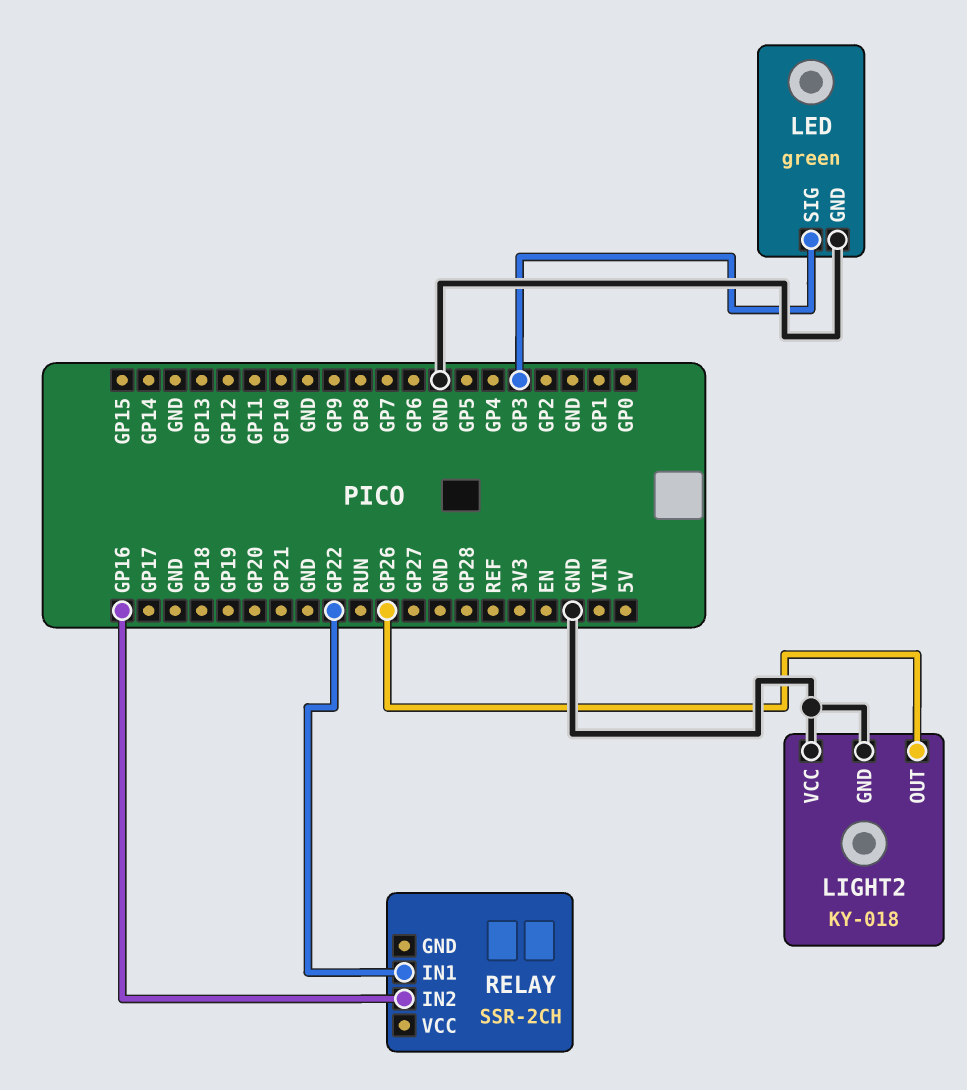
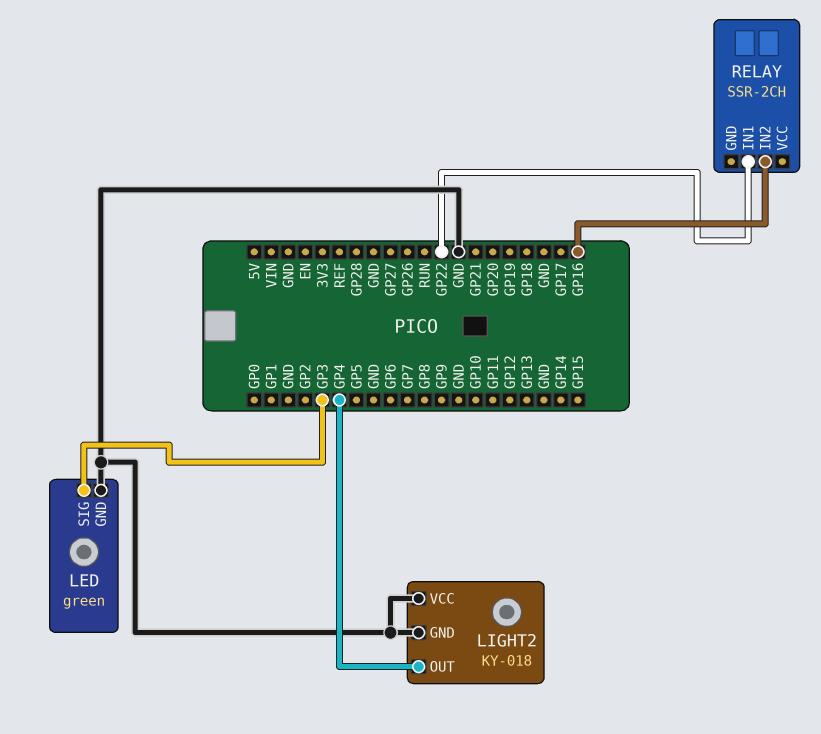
LIGHT2 pin OUT: GP26 -> GP4

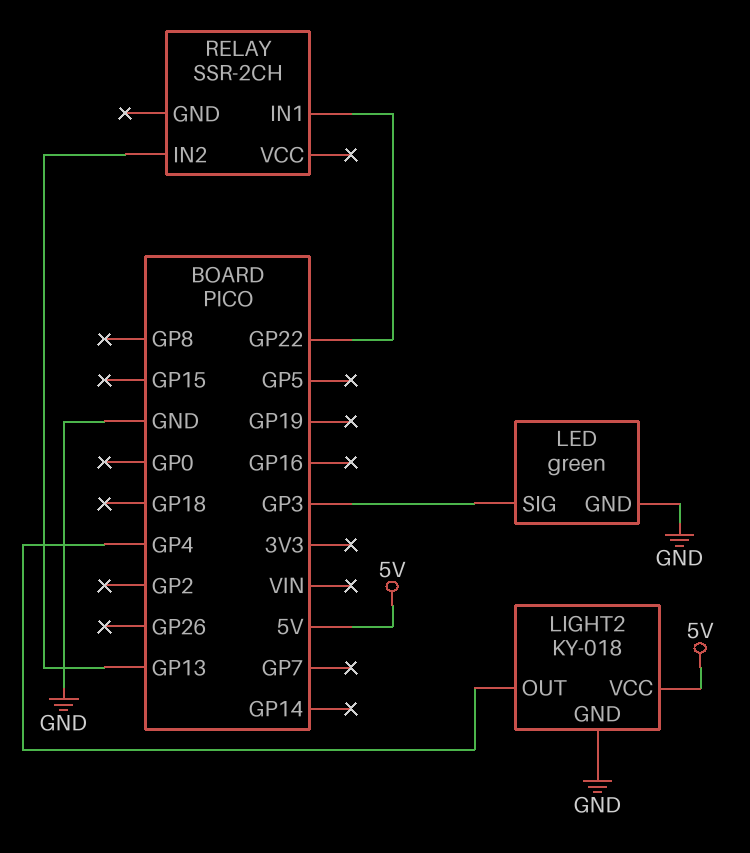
LIGHT2 pin VCC: GND -> 5V
RELAY pin IN2: GP16 -> GP13

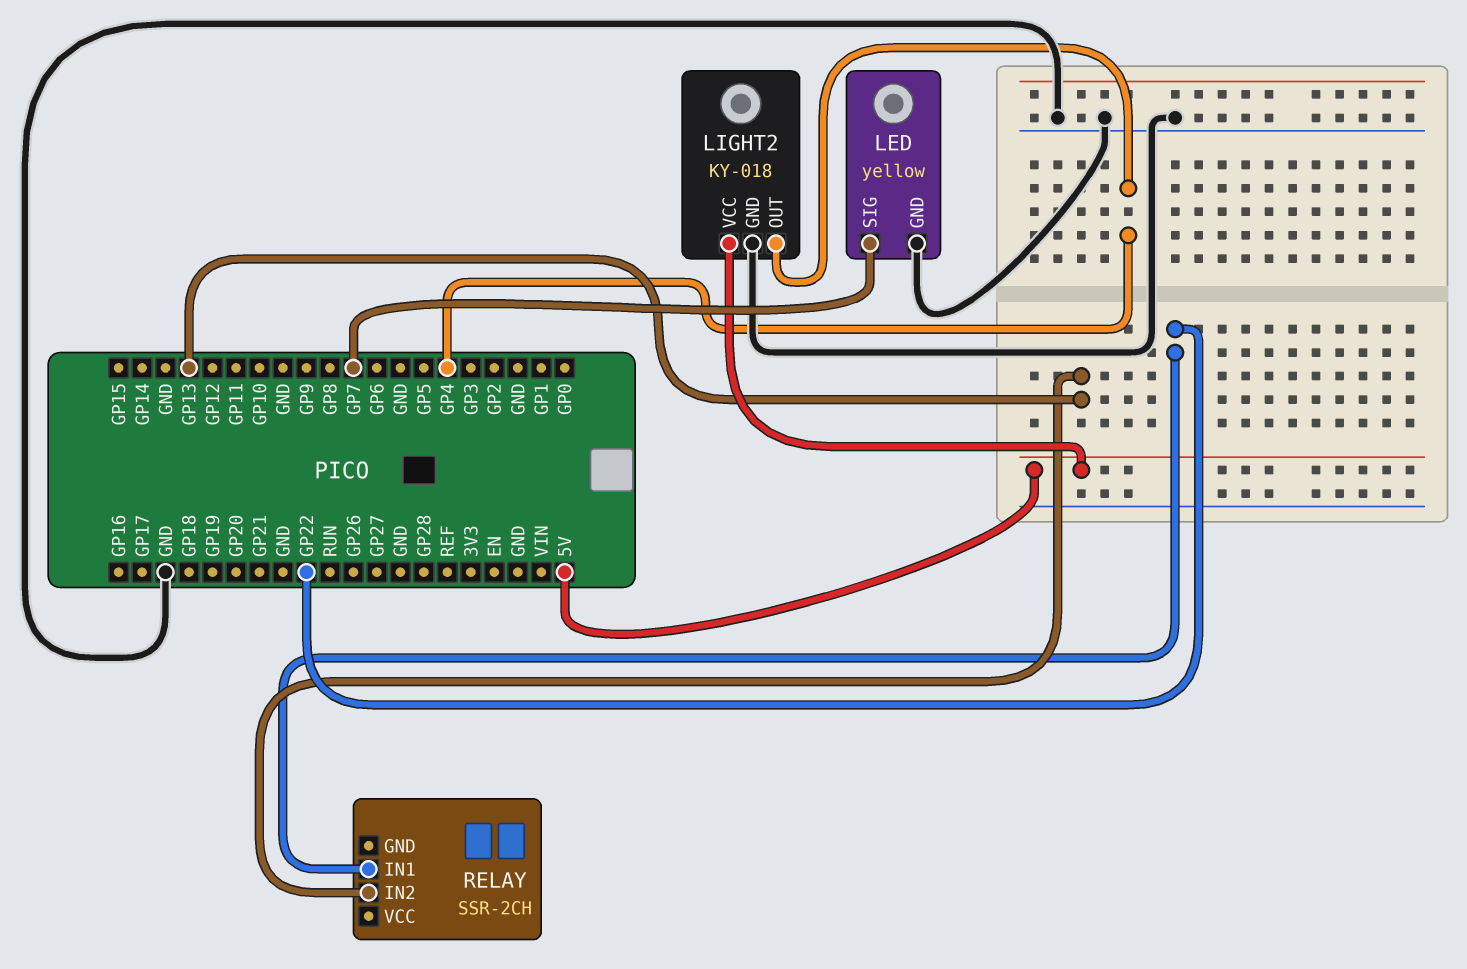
LED: green -> yellow
LED pin SIG: GP3 -> GP7

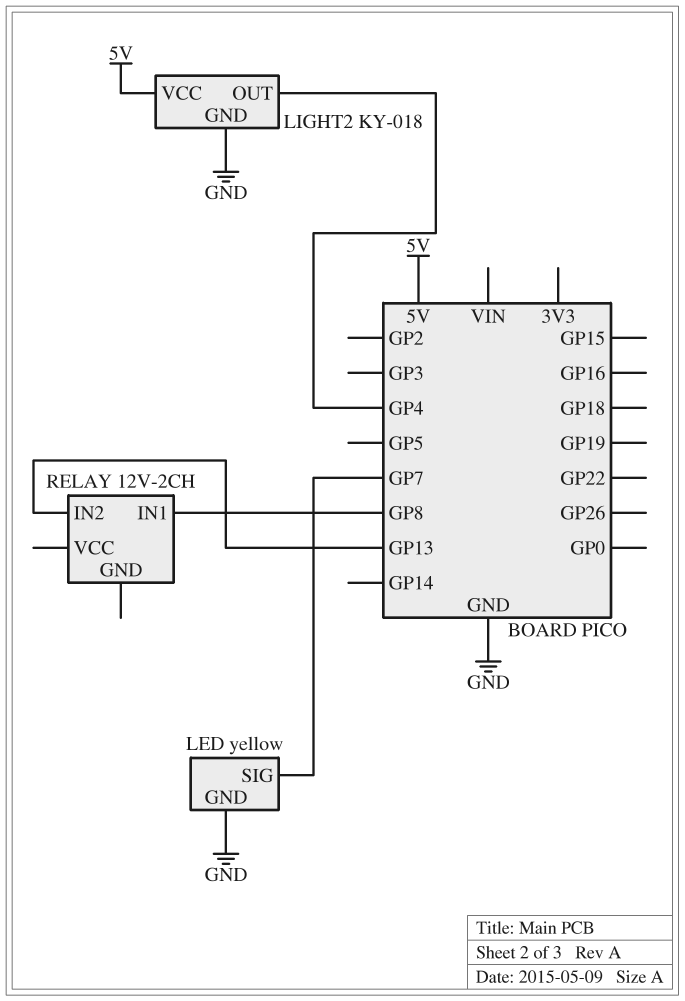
RELAY: SSR-2CH -> 12V-2CH
RELAY pin IN1: GP22 -> GP8

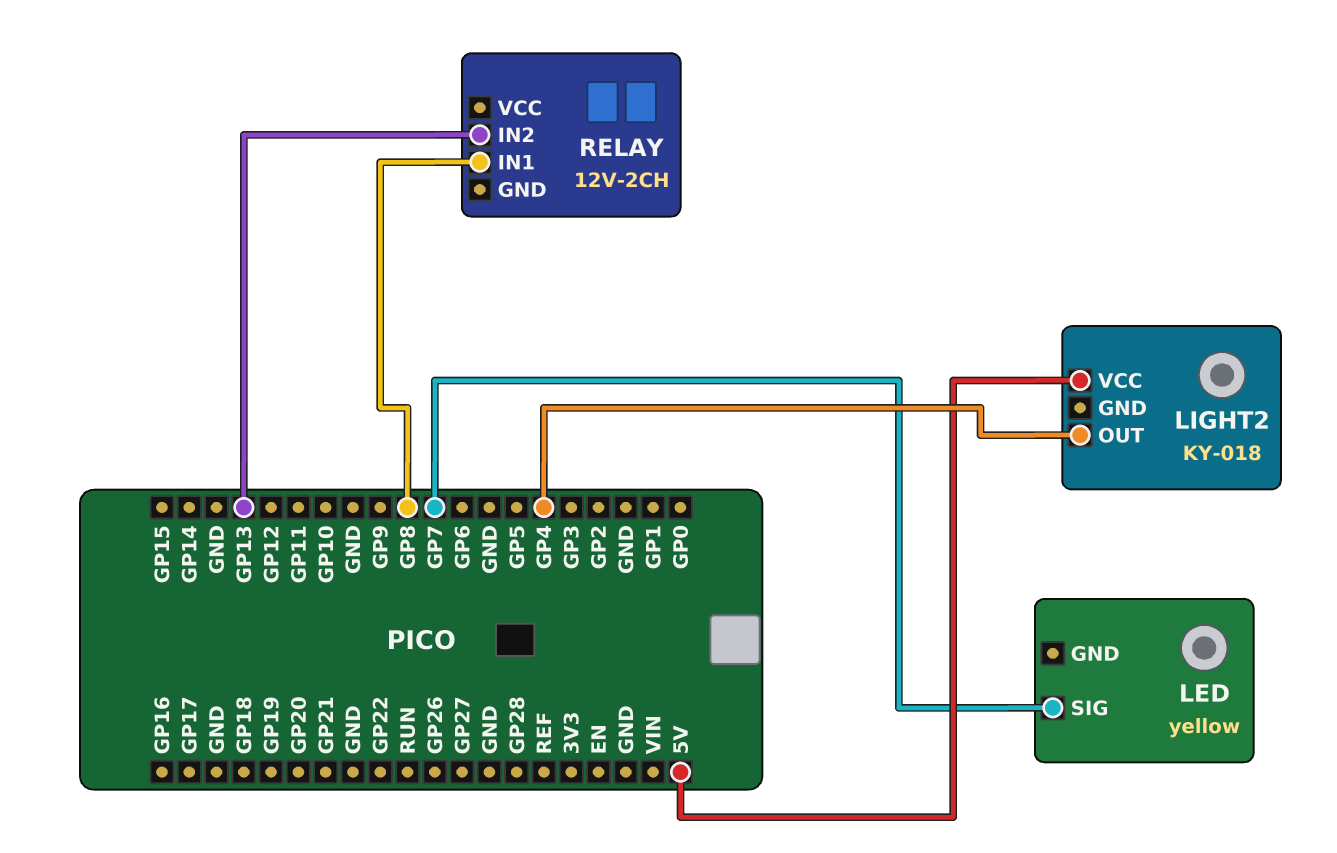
LED pin GND: GND -> none
LIGHT2 pin GND: GND -> none

